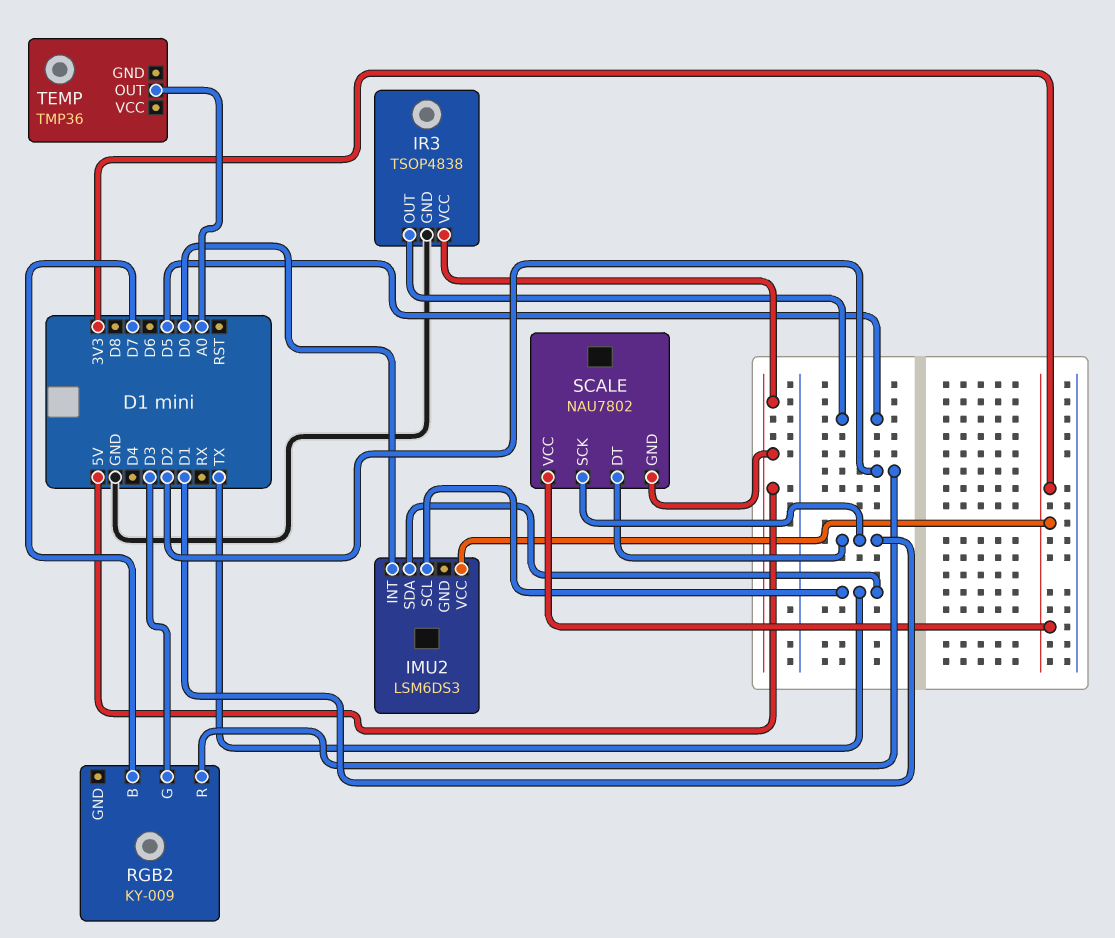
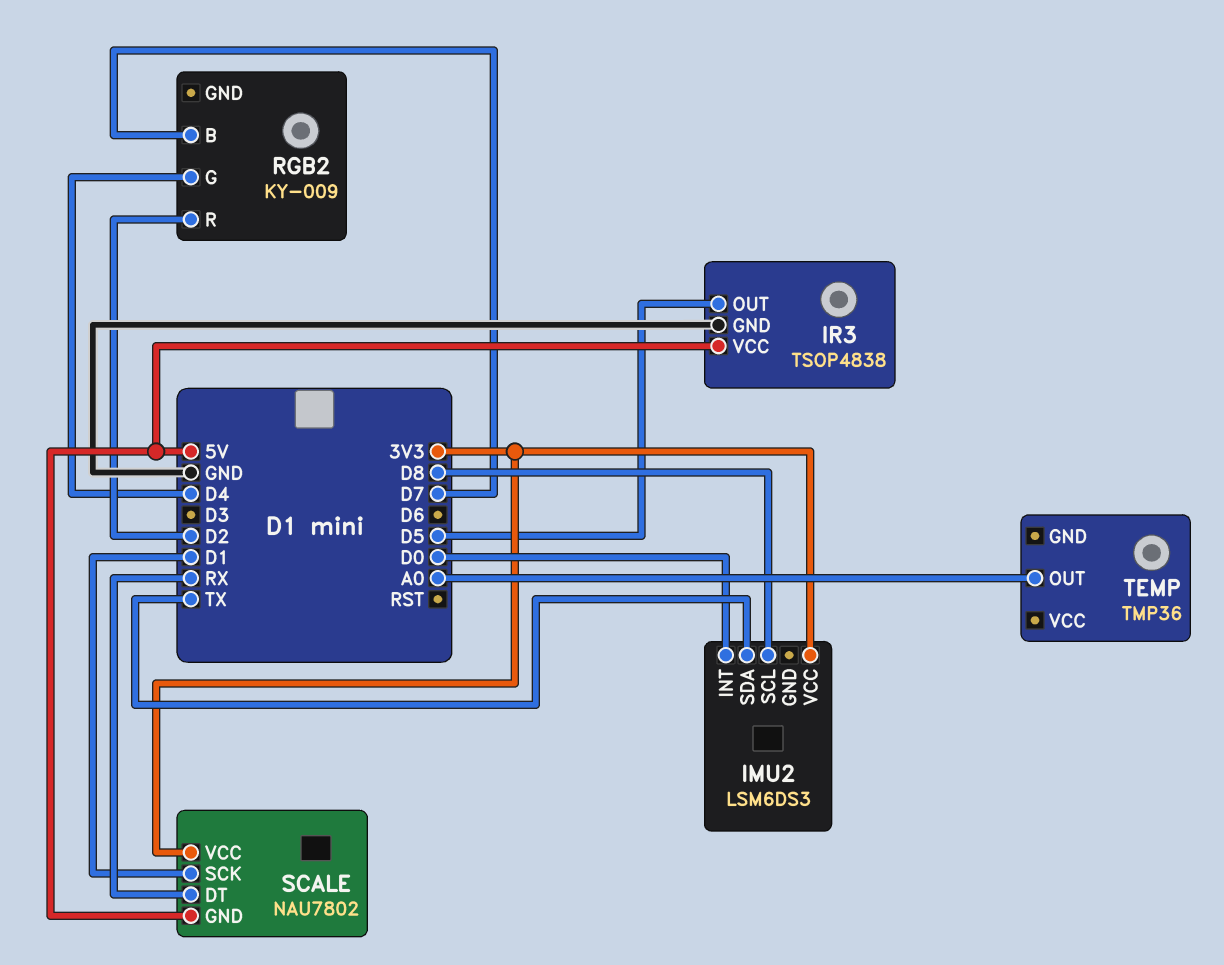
IMU2 pin SCL: TX -> D8
RGB2 pin G: D3 -> D4
SCALE pin DT: D1 -> RX

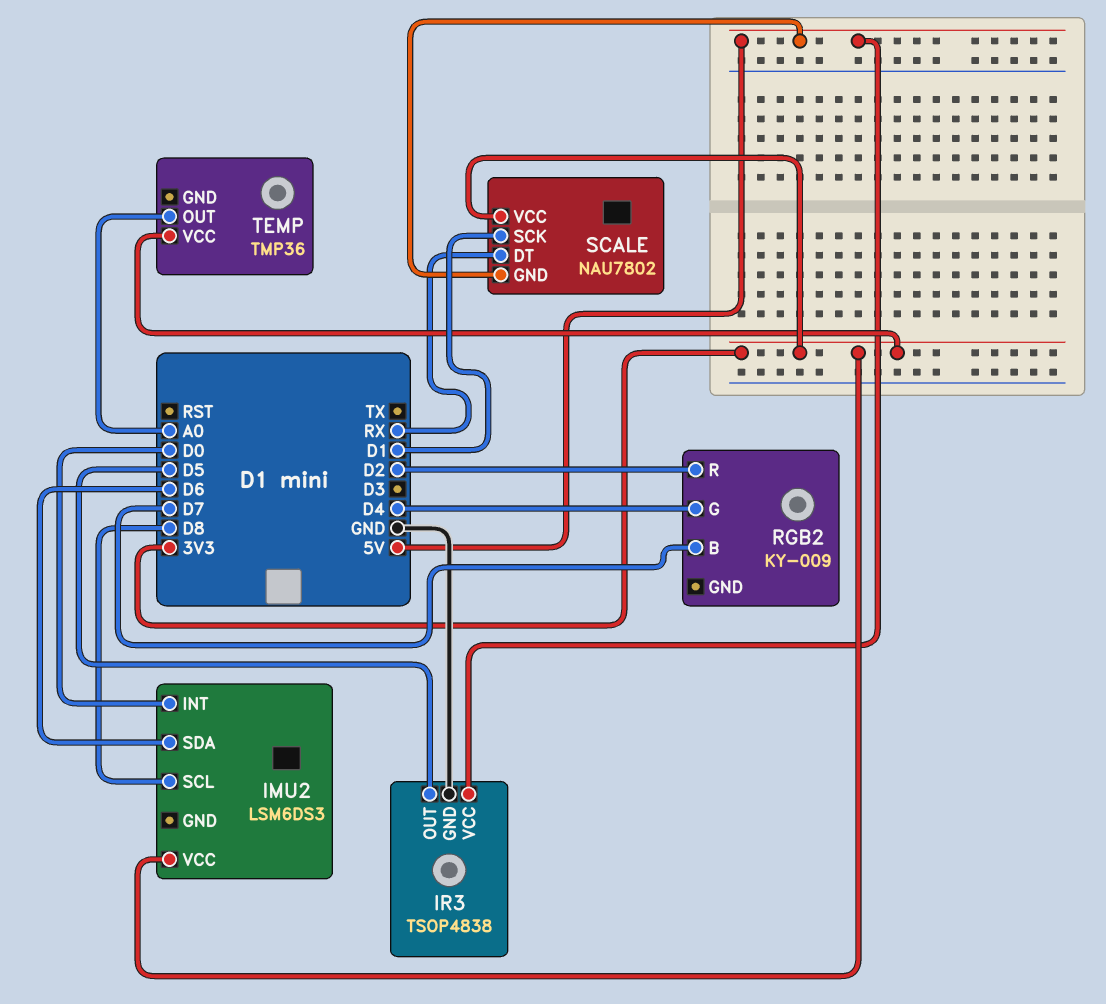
IMU2 pin SDA: TX -> D6
TEMP pin VCC: none -> 3V3

